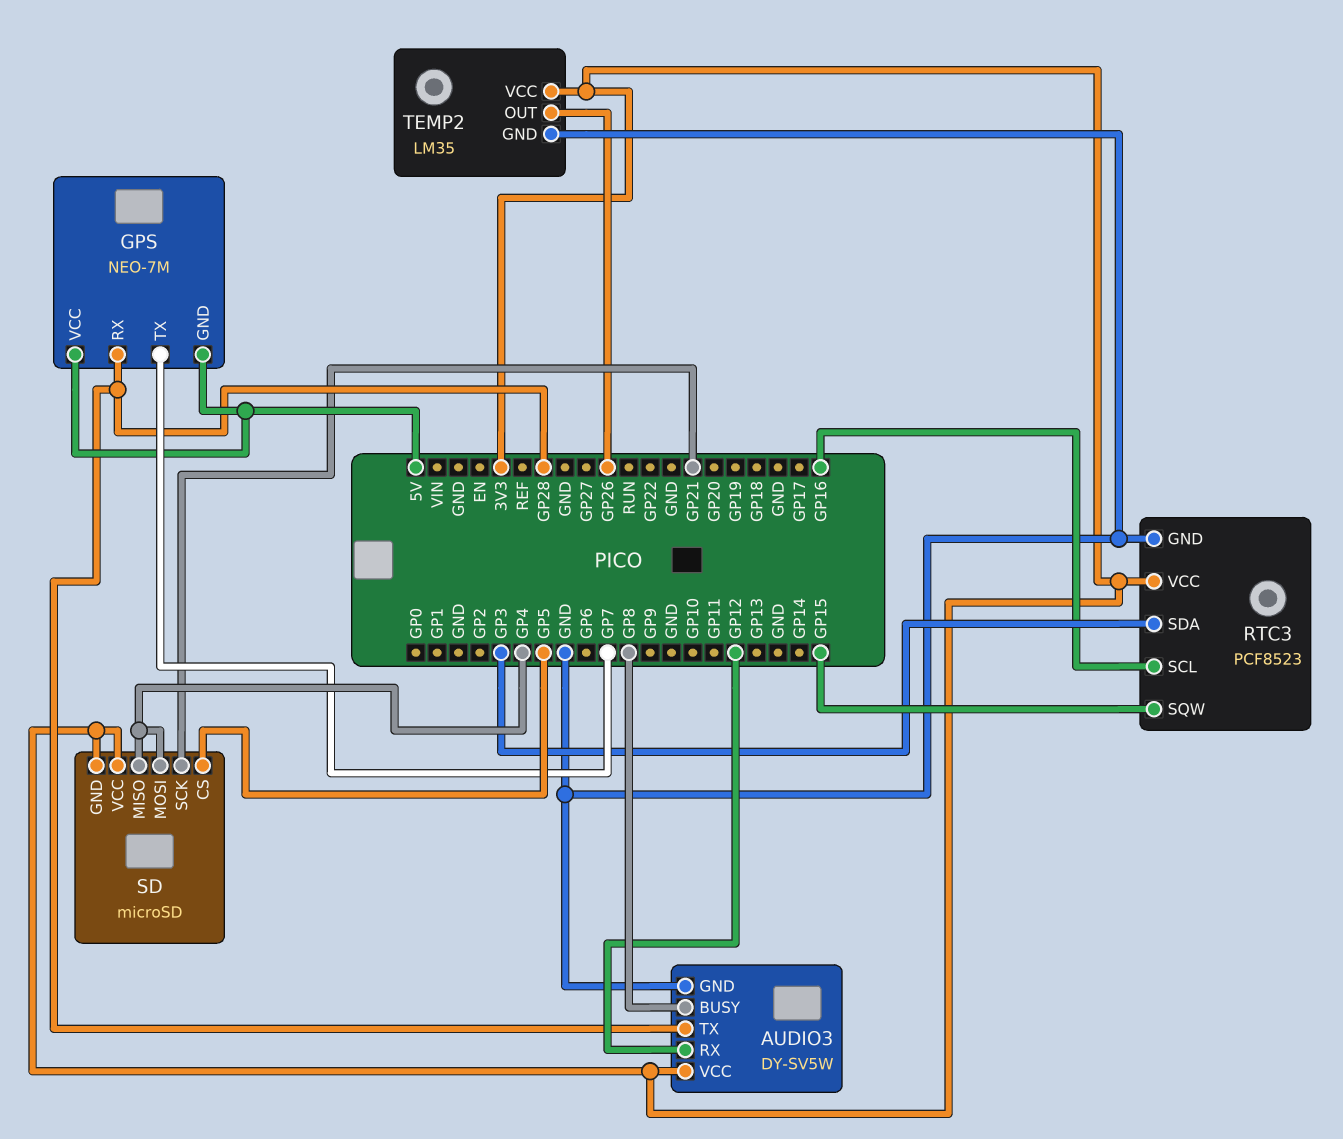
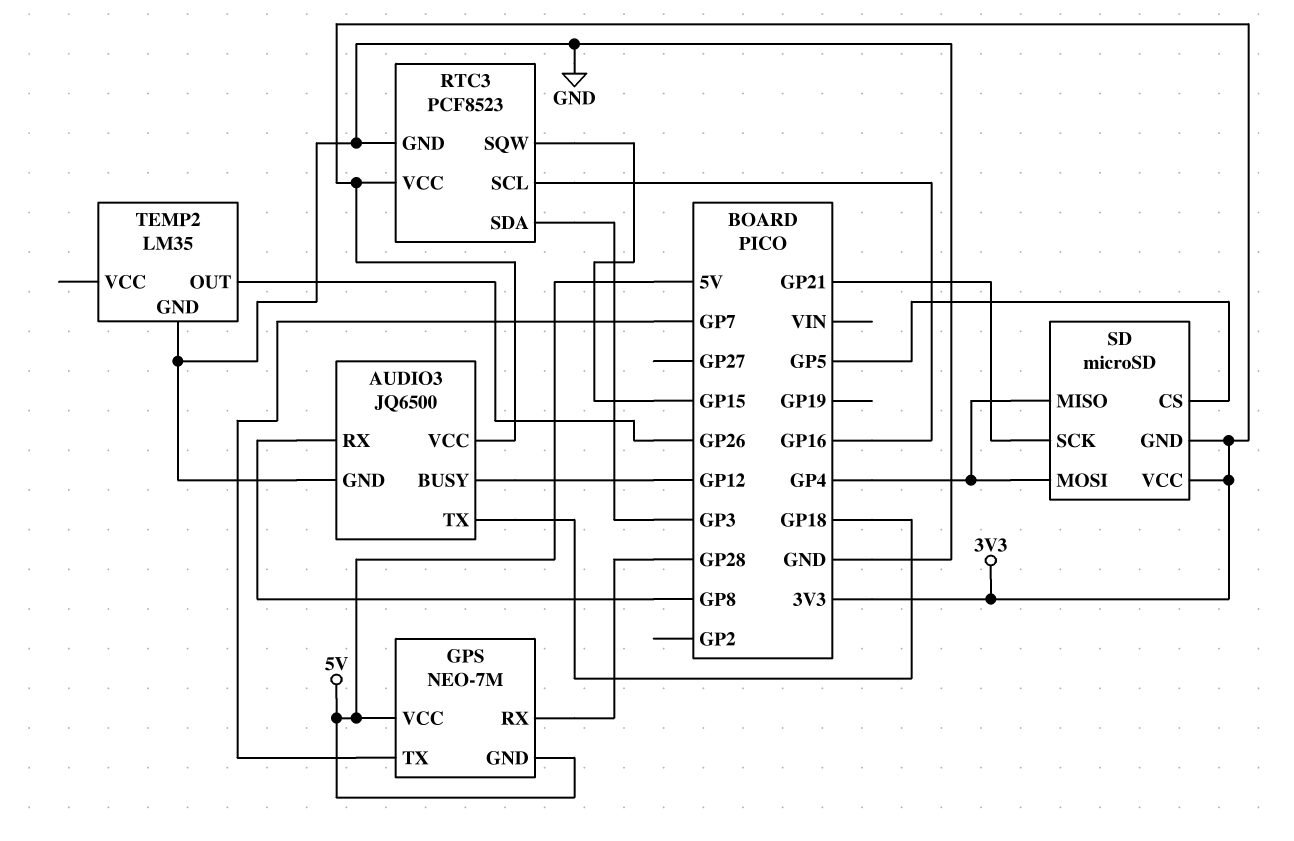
AUDIO3: DY-SV5W -> JQ6500
AUDIO3 pin BUSY: GP8 -> GP12
AUDIO3 pin RX: GP12 -> GP8
AUDIO3 pin TX: GP28 -> GP18
TEMP2 pin VCC: 3V3 -> none

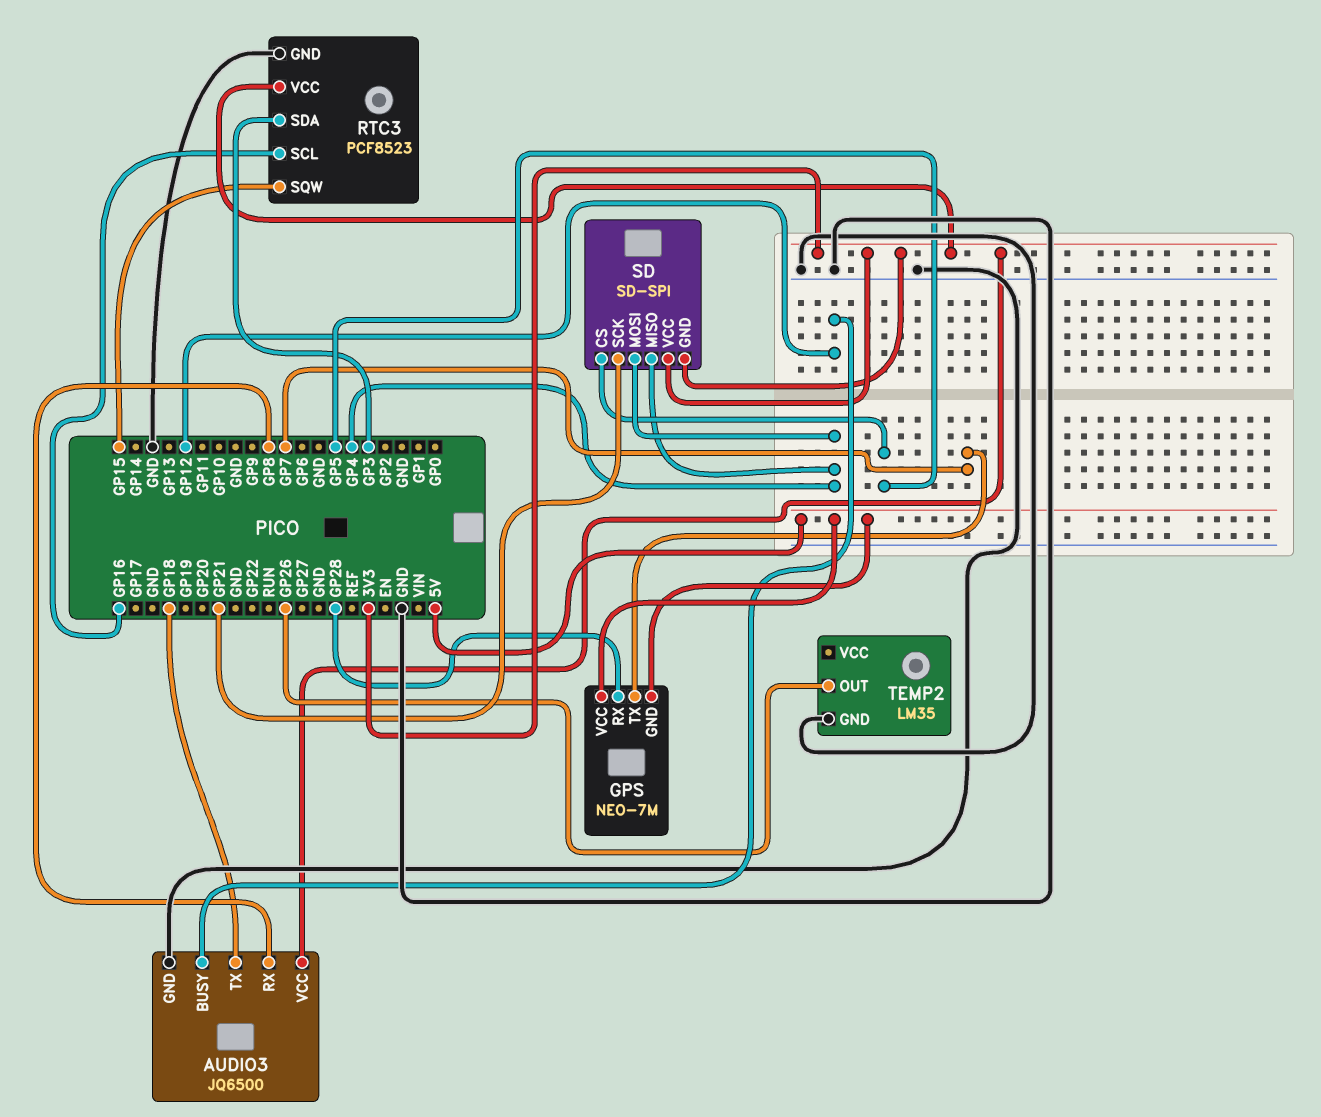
SD: microSD -> SD-SPI

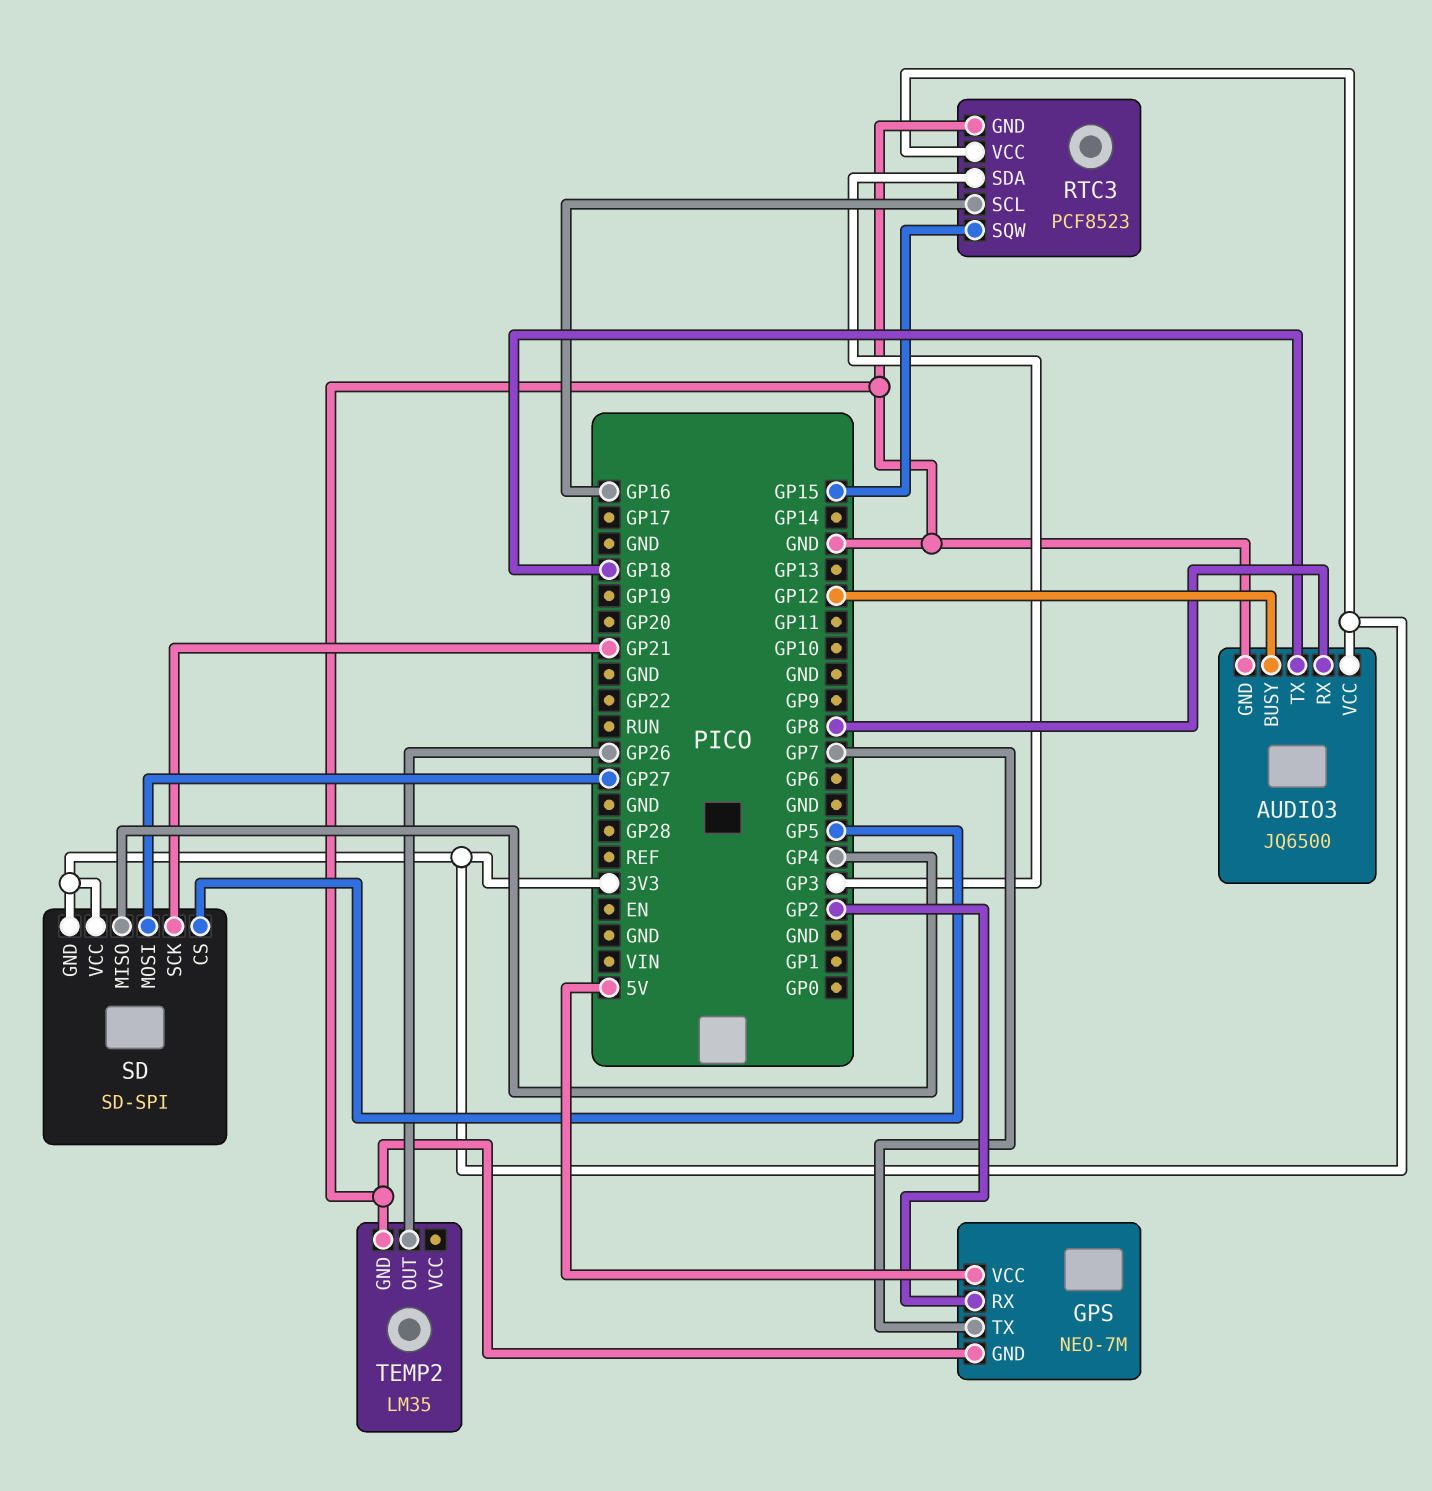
GPS pin GND: 5V -> GND
GPS pin RX: GP28 -> GP2
SD pin MOSI: GP4 -> GP27

